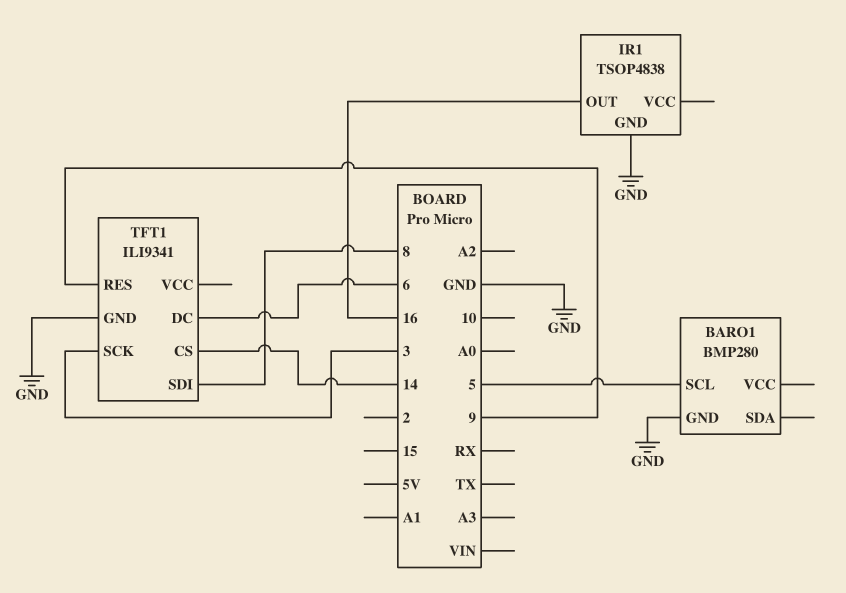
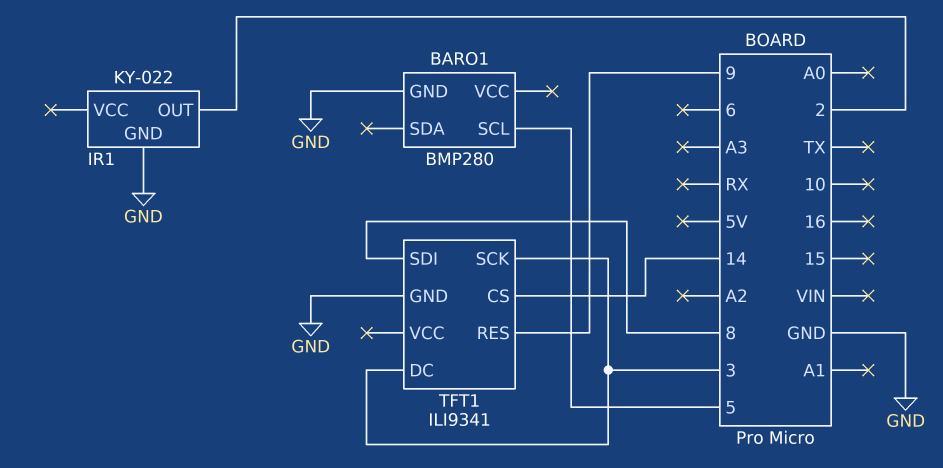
IR1: TSOP4838 -> KY-022
IR1 pin OUT: 16 -> 2
TFT1 pin DC: 6 -> 3

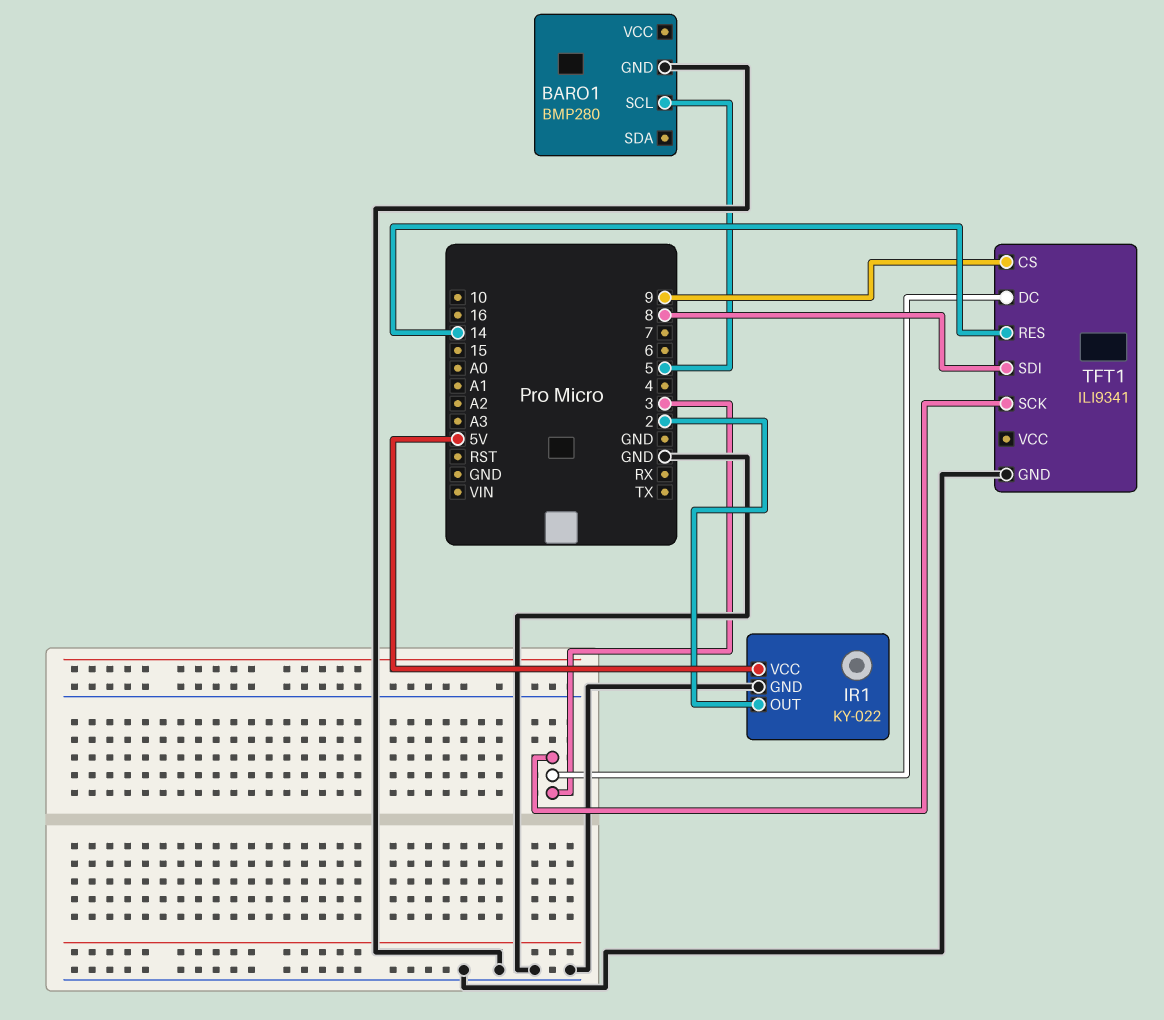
IR1 pin VCC: none -> 5V
TFT1 pin CS: 14 -> 9
TFT1 pin RES: 9 -> 14

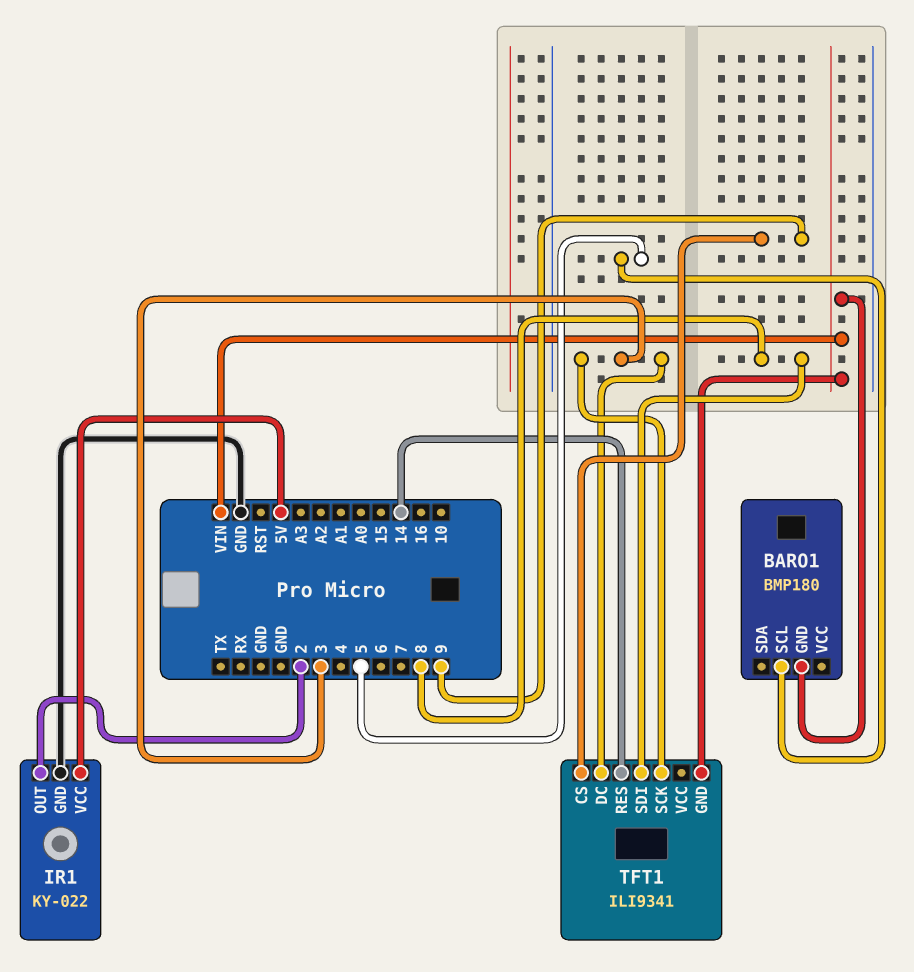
BARO1: BMP280 -> BMP180
BARO1 pin GND: GND -> VIN
TFT1 pin GND: GND -> VIN

